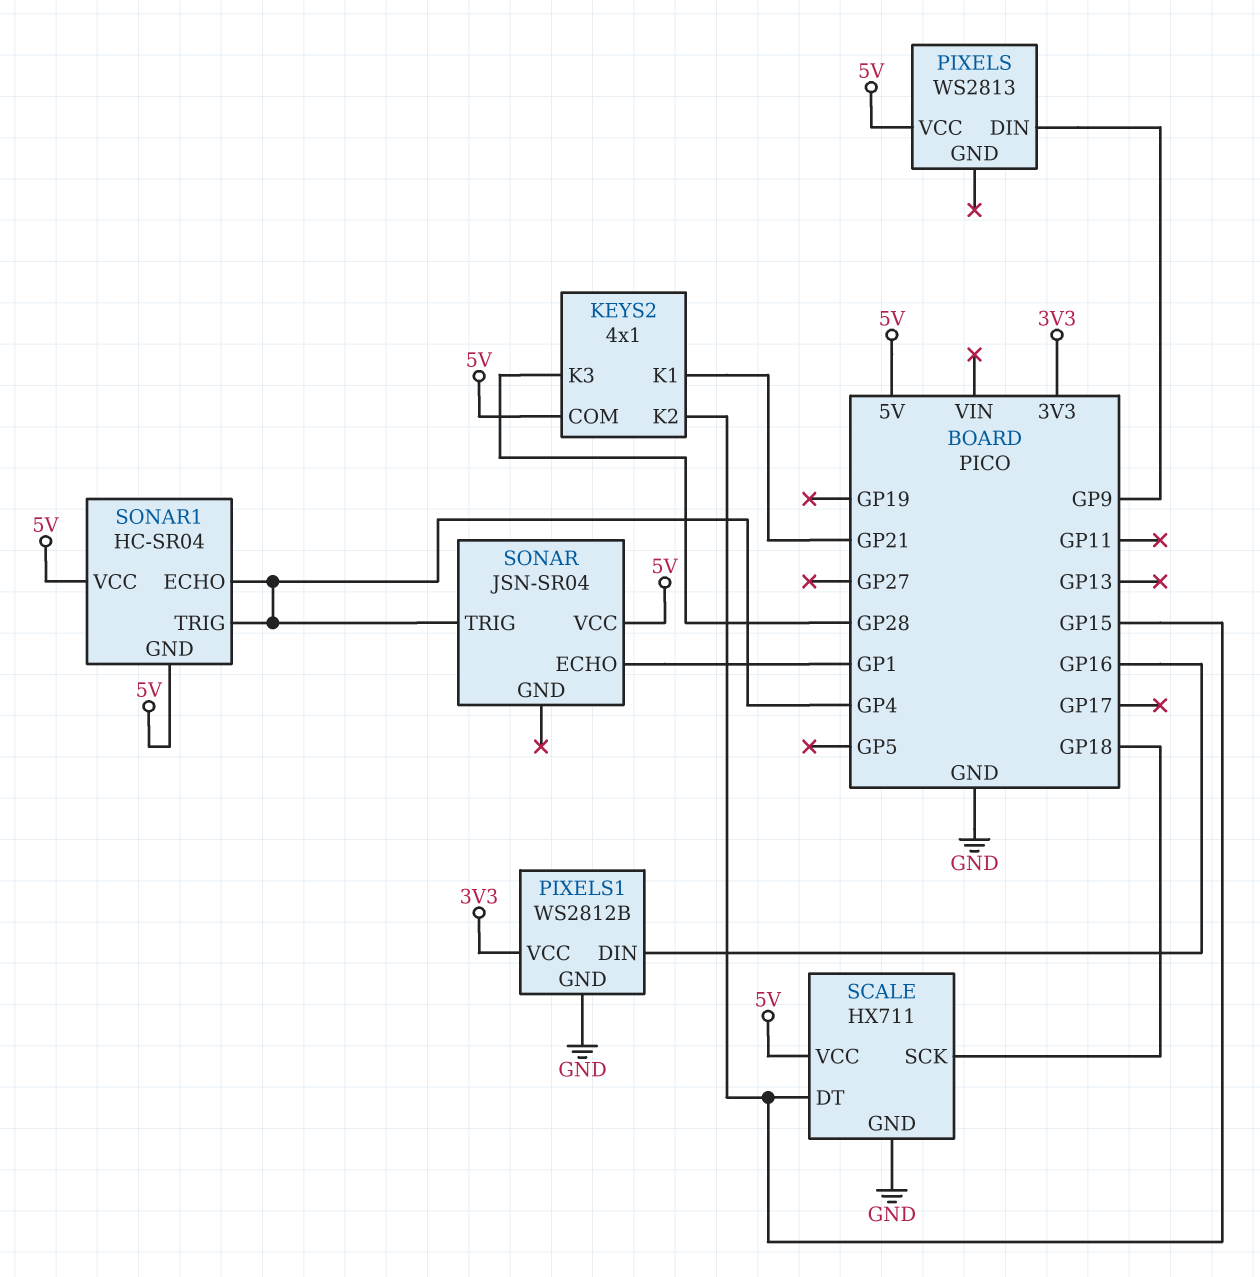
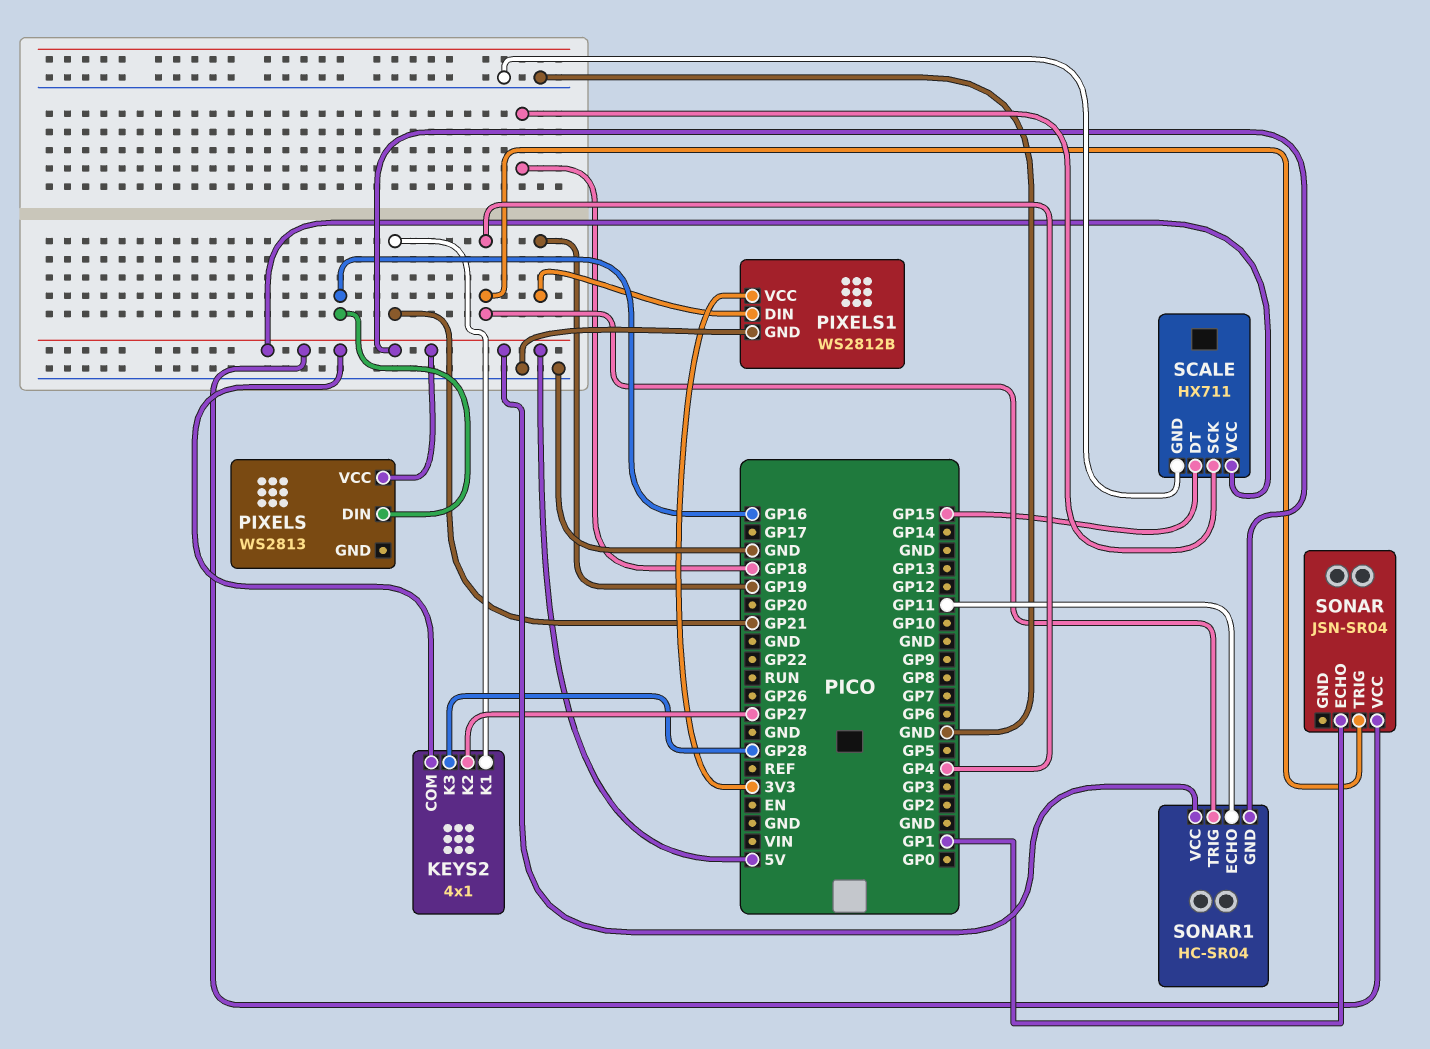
KEYS2 pin K2: GP15 -> GP27
PIXELS pin DIN: GP9 -> GP16
PIXELS1 pin DIN: GP16 -> GP19
SONAR1 pin ECHO: GP4 -> GP11

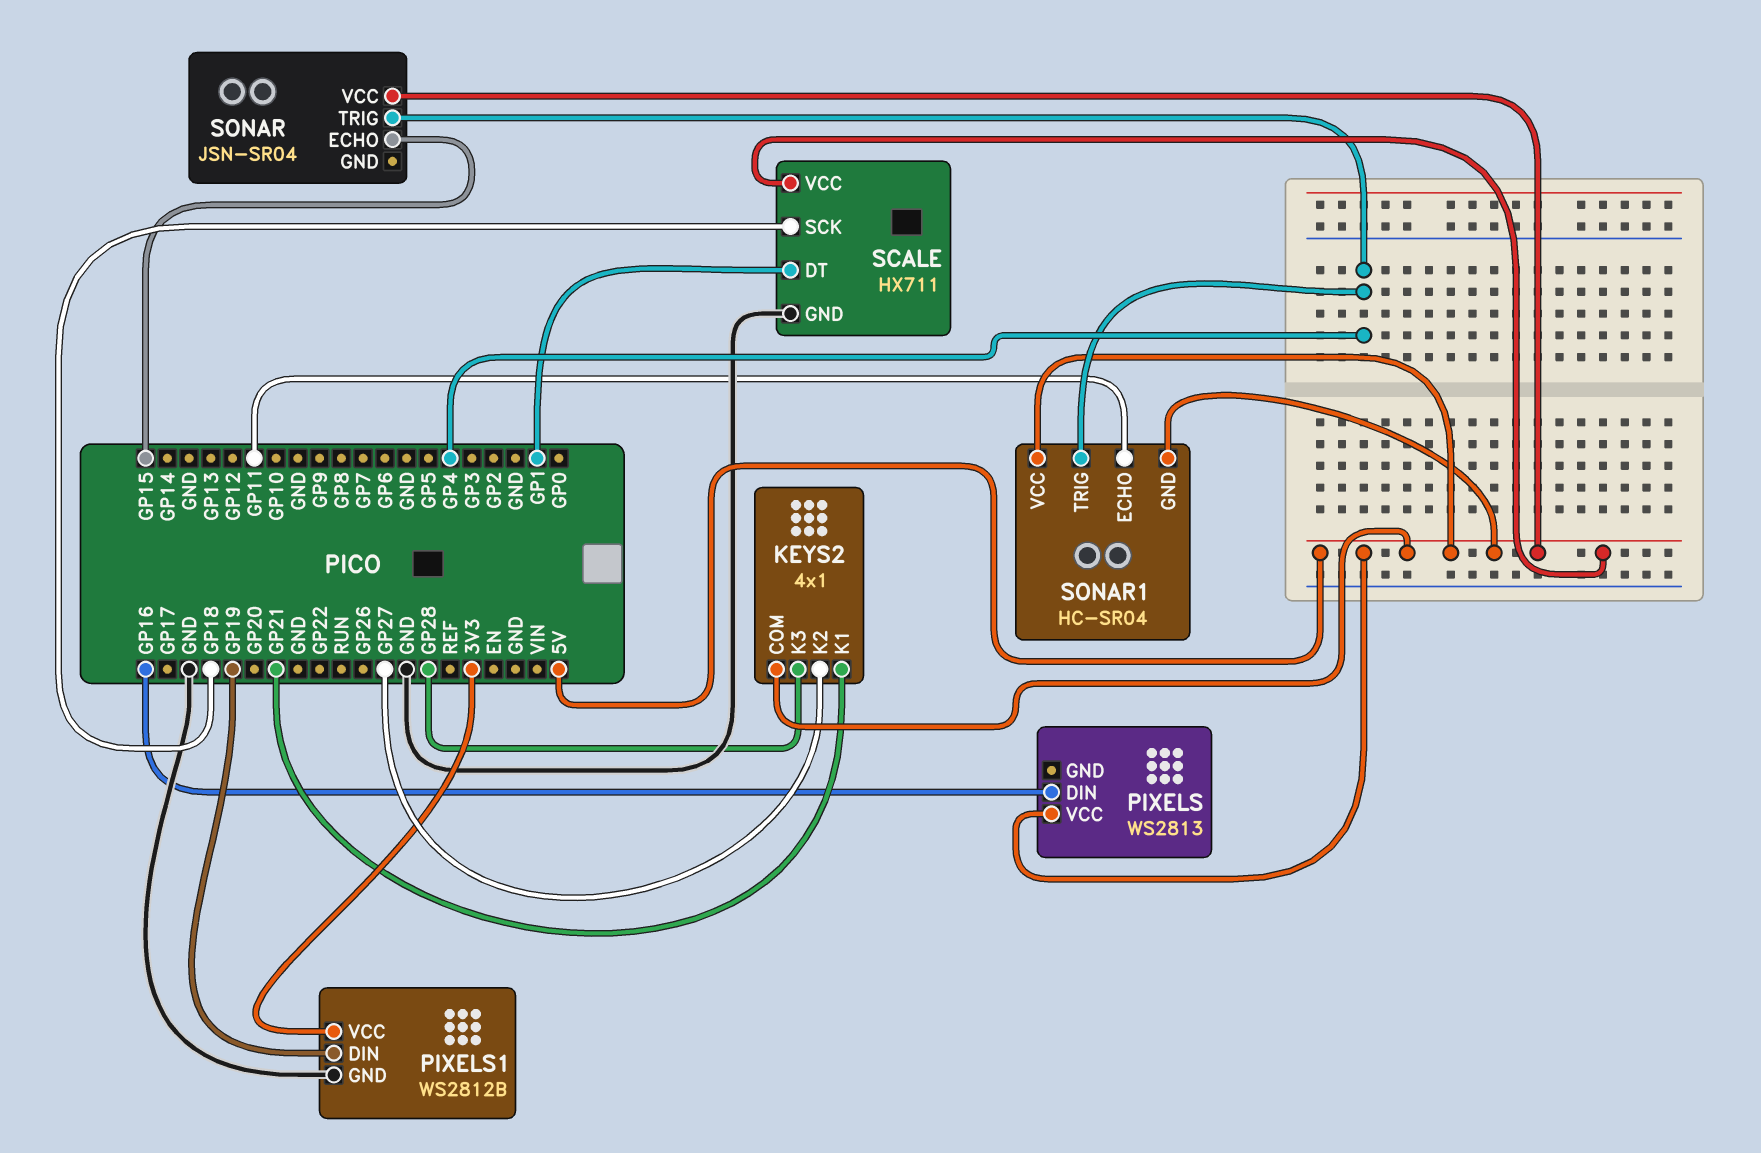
SCALE pin DT: GP15 -> GP1
SONAR pin ECHO: GP1 -> GP15

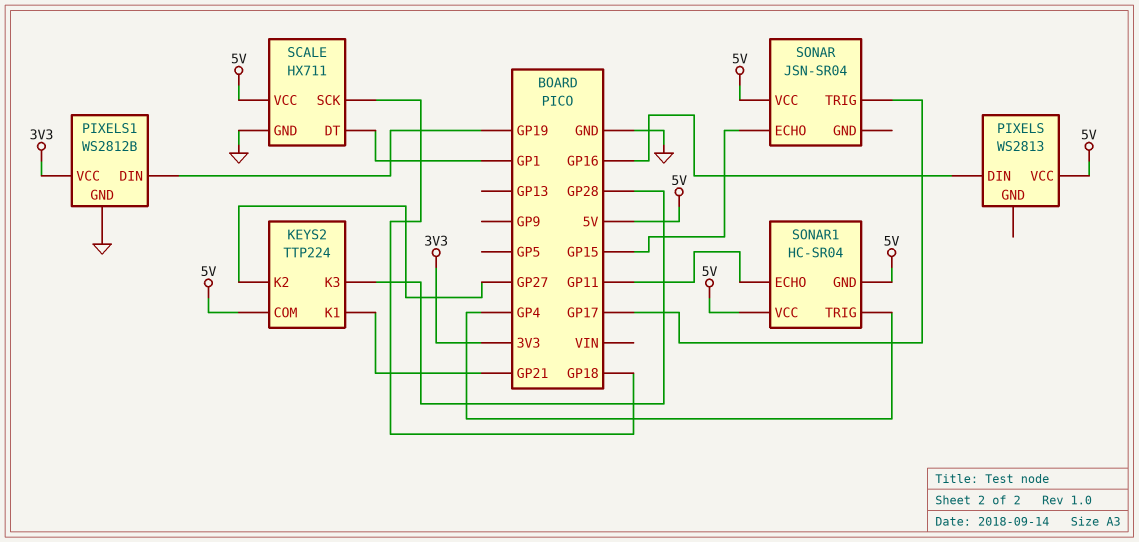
KEYS2: 4x1 -> TTP224
SONAR pin TRIG: GP4 -> GP17

